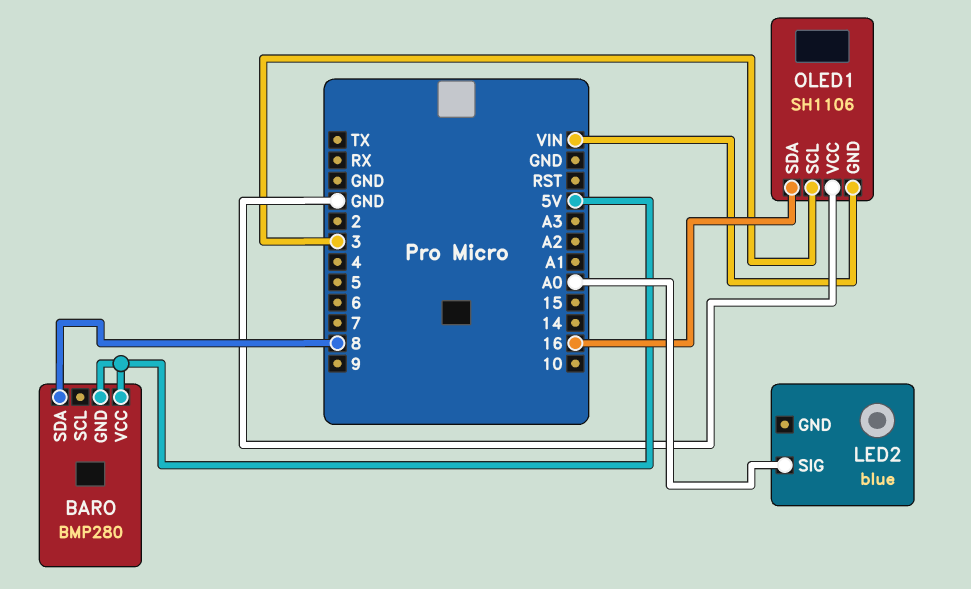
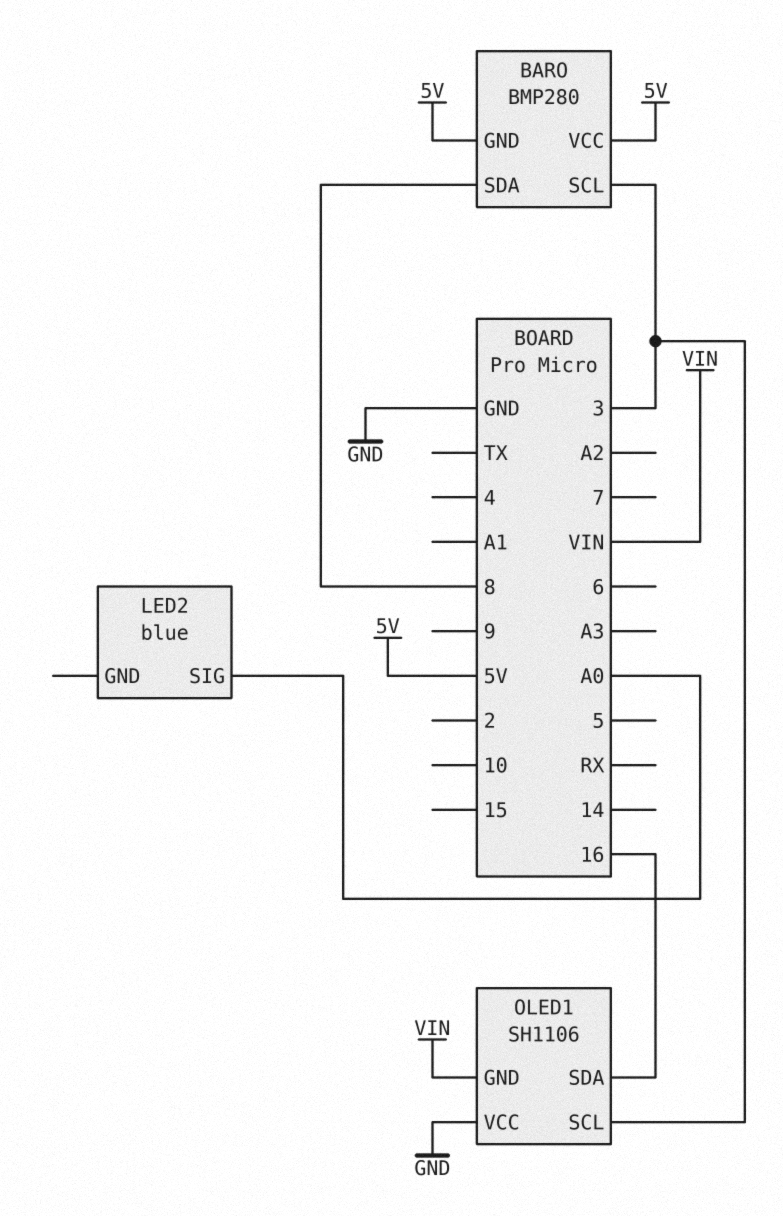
BARO pin SCL: none -> 3

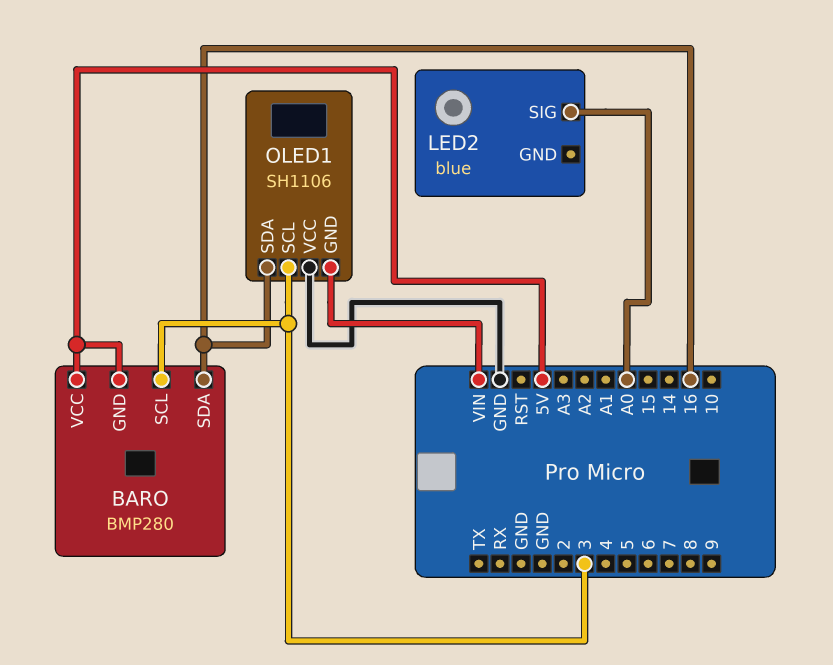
BARO pin SDA: 8 -> 16

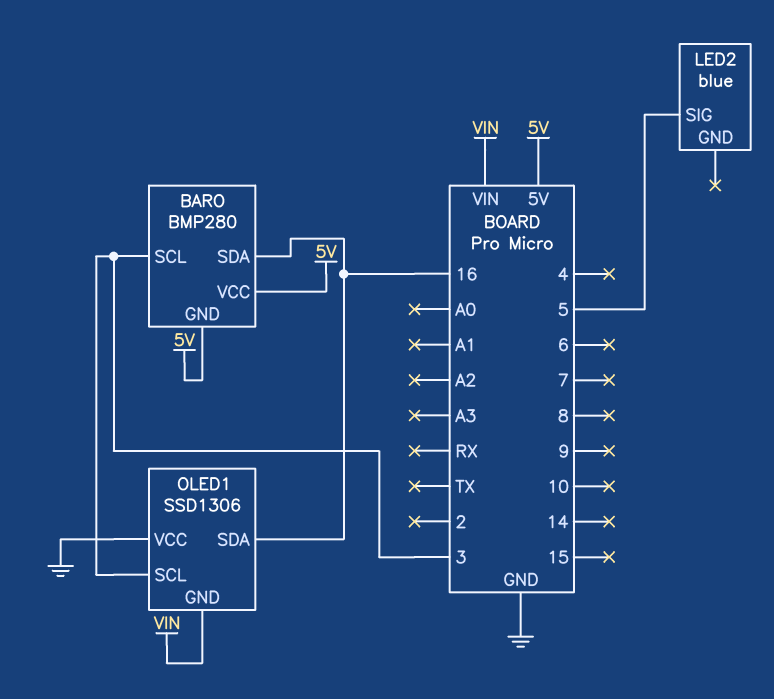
LED2 pin SIG: A0 -> 5
OLED1: SH1106 -> SSD1306

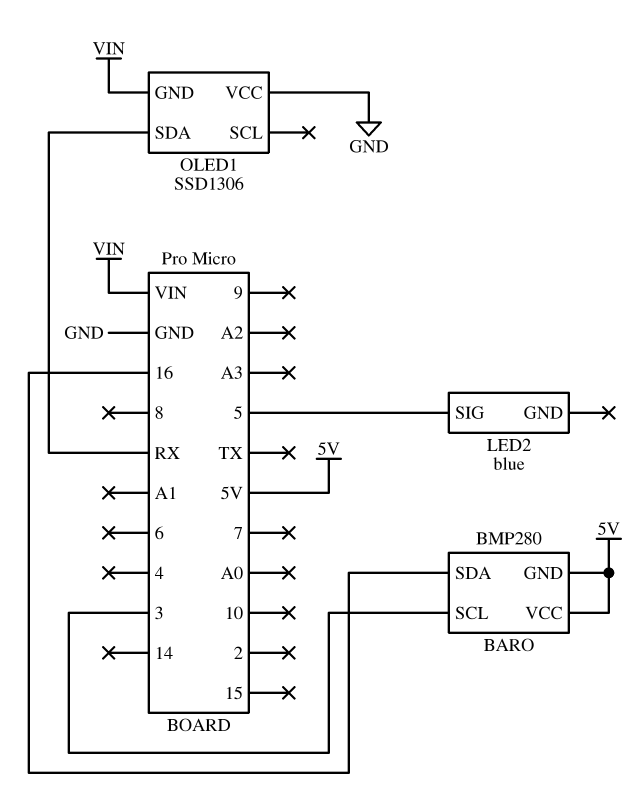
OLED1 pin SCL: 3 -> none
OLED1 pin SDA: 16 -> RX

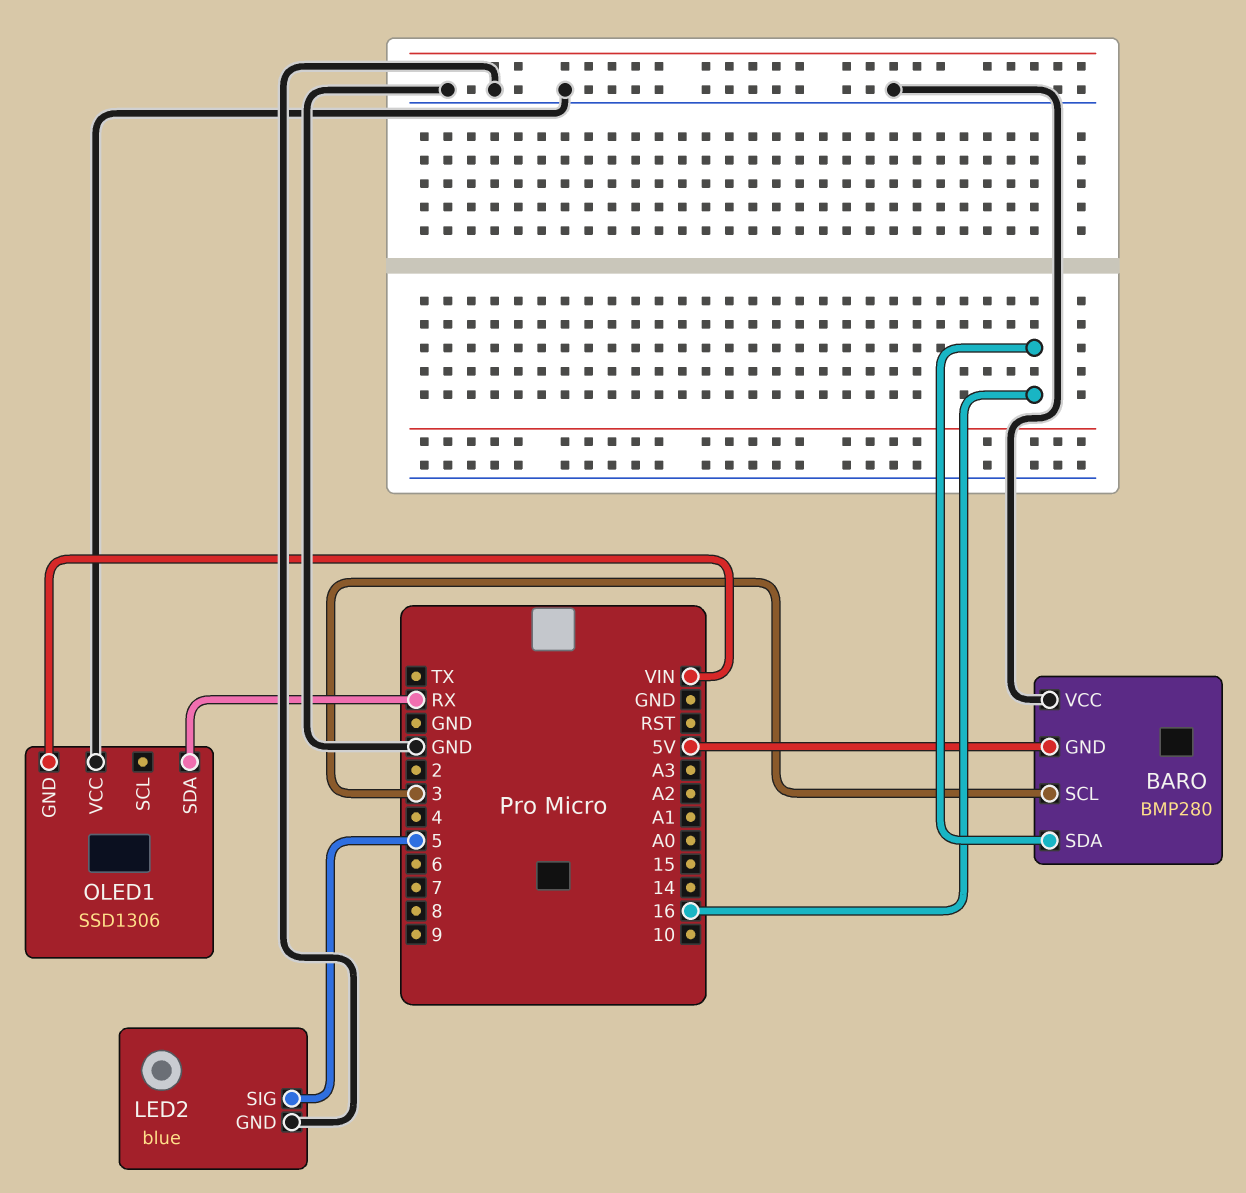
BARO pin VCC: 5V -> GND
LED2 pin GND: none -> GND

